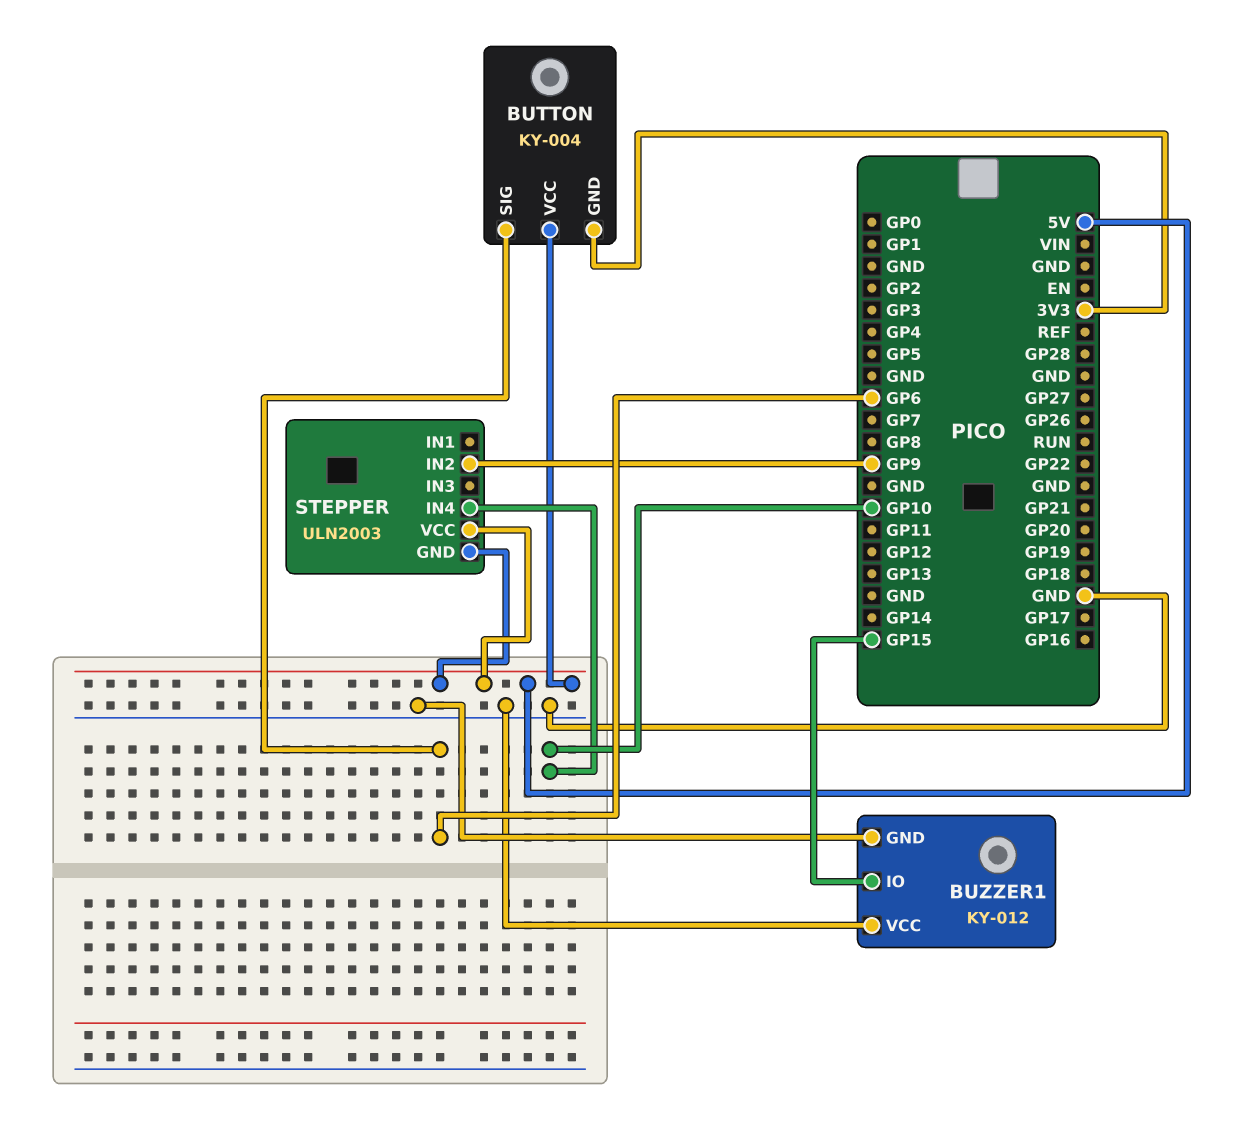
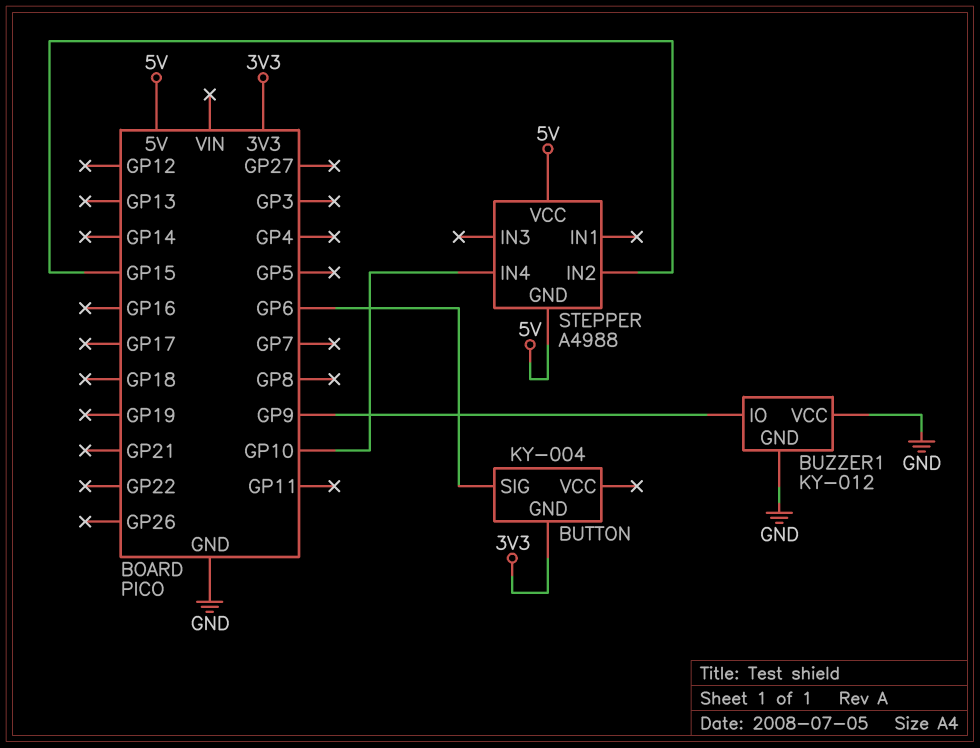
BUTTON pin VCC: 5V -> none
BUZZER1 pin IO: GP15 -> GP9
STEPPER: ULN2003 -> A4988
STEPPER pin IN2: GP9 -> GP15

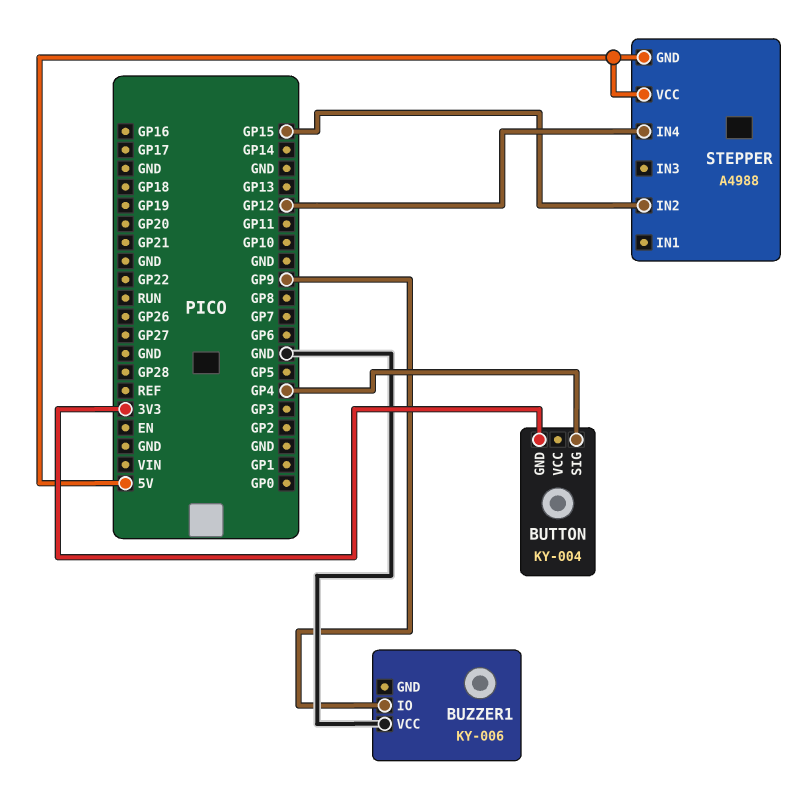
BUTTON pin SIG: GP6 -> GP4
BUZZER1: KY-012 -> KY-006
BUZZER1 pin GND: GND -> none
STEPPER pin IN4: GP10 -> GP12

